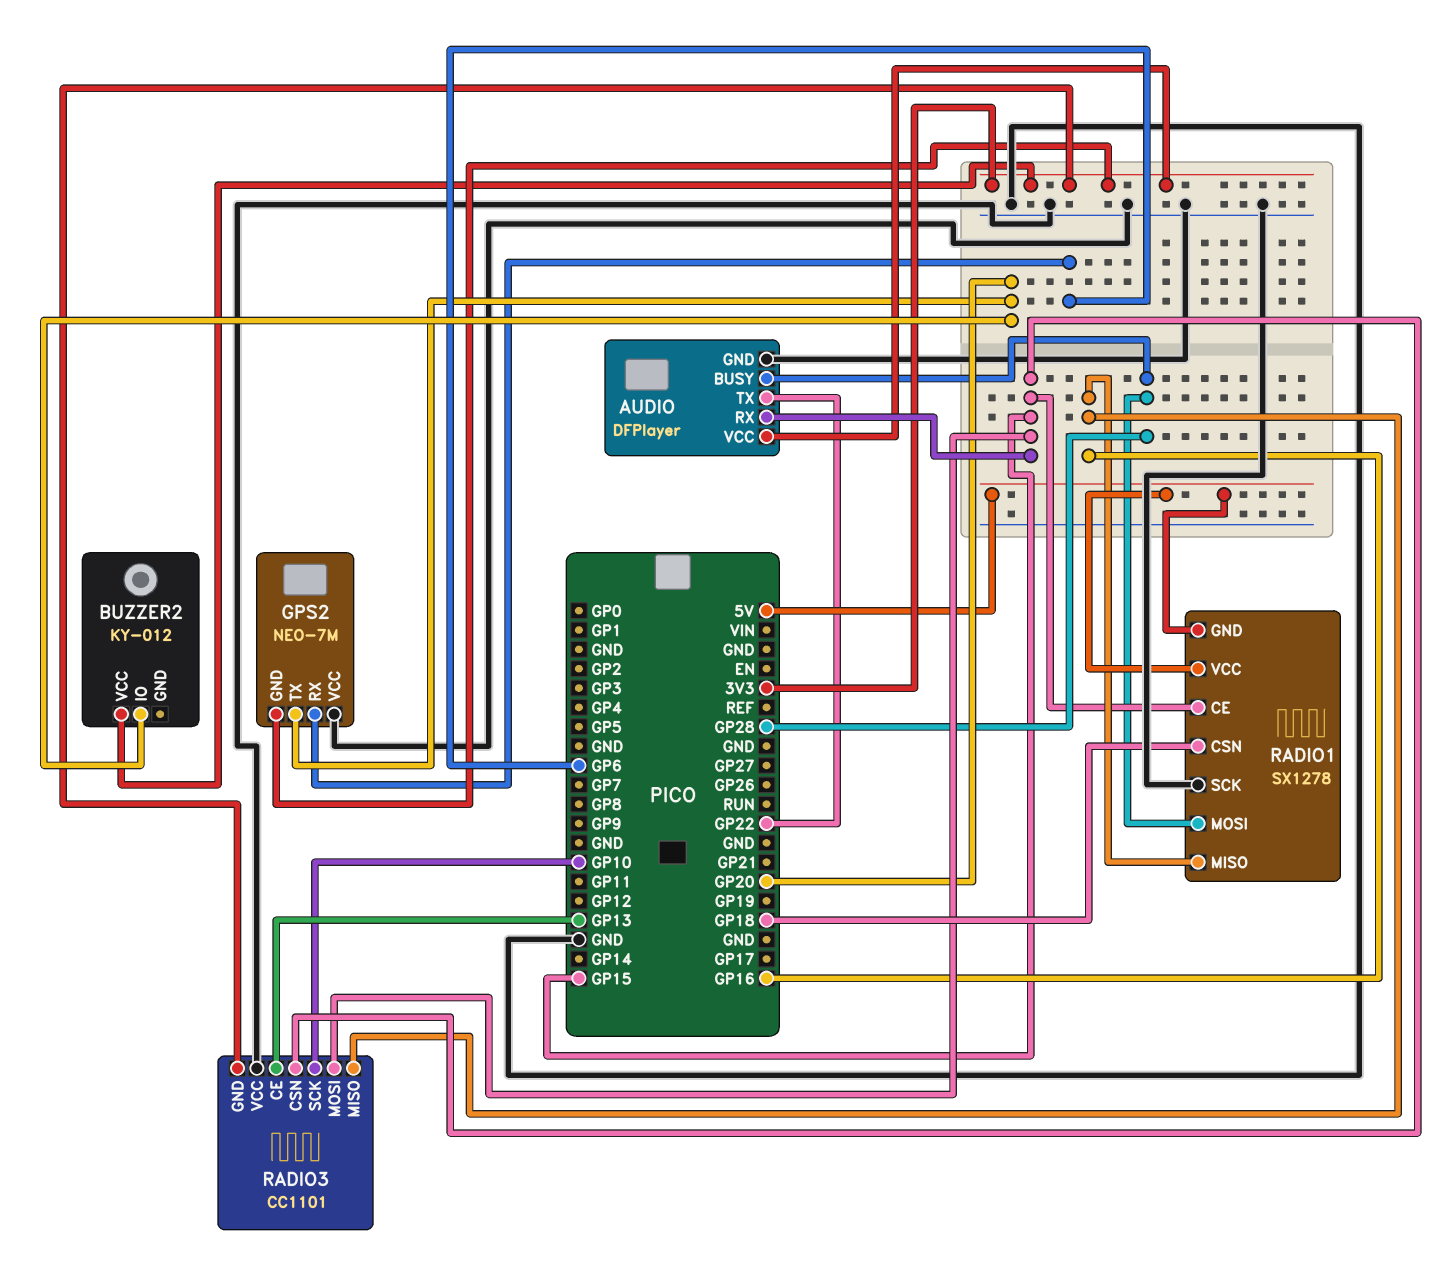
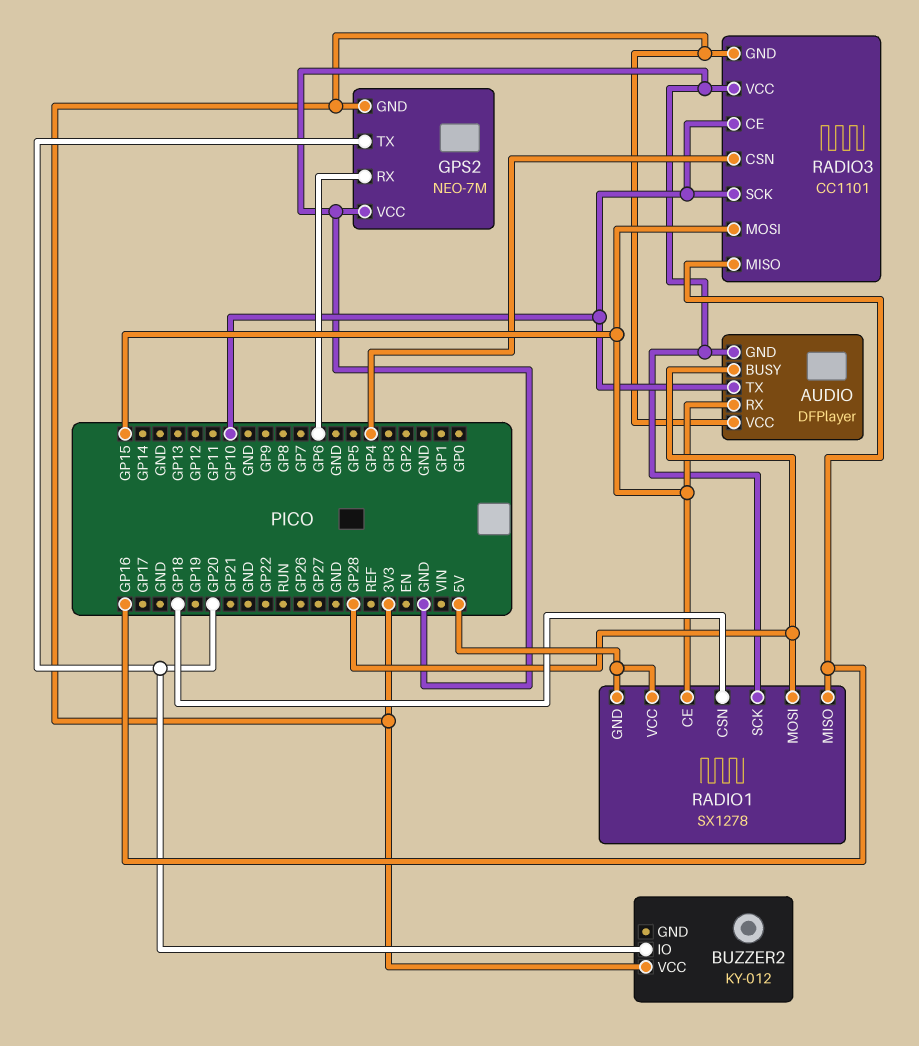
AUDIO pin TX: GP22 -> GP10
RADIO3 pin CE: GP13 -> GP10
RADIO3 pin CSN: GP15 -> GP4

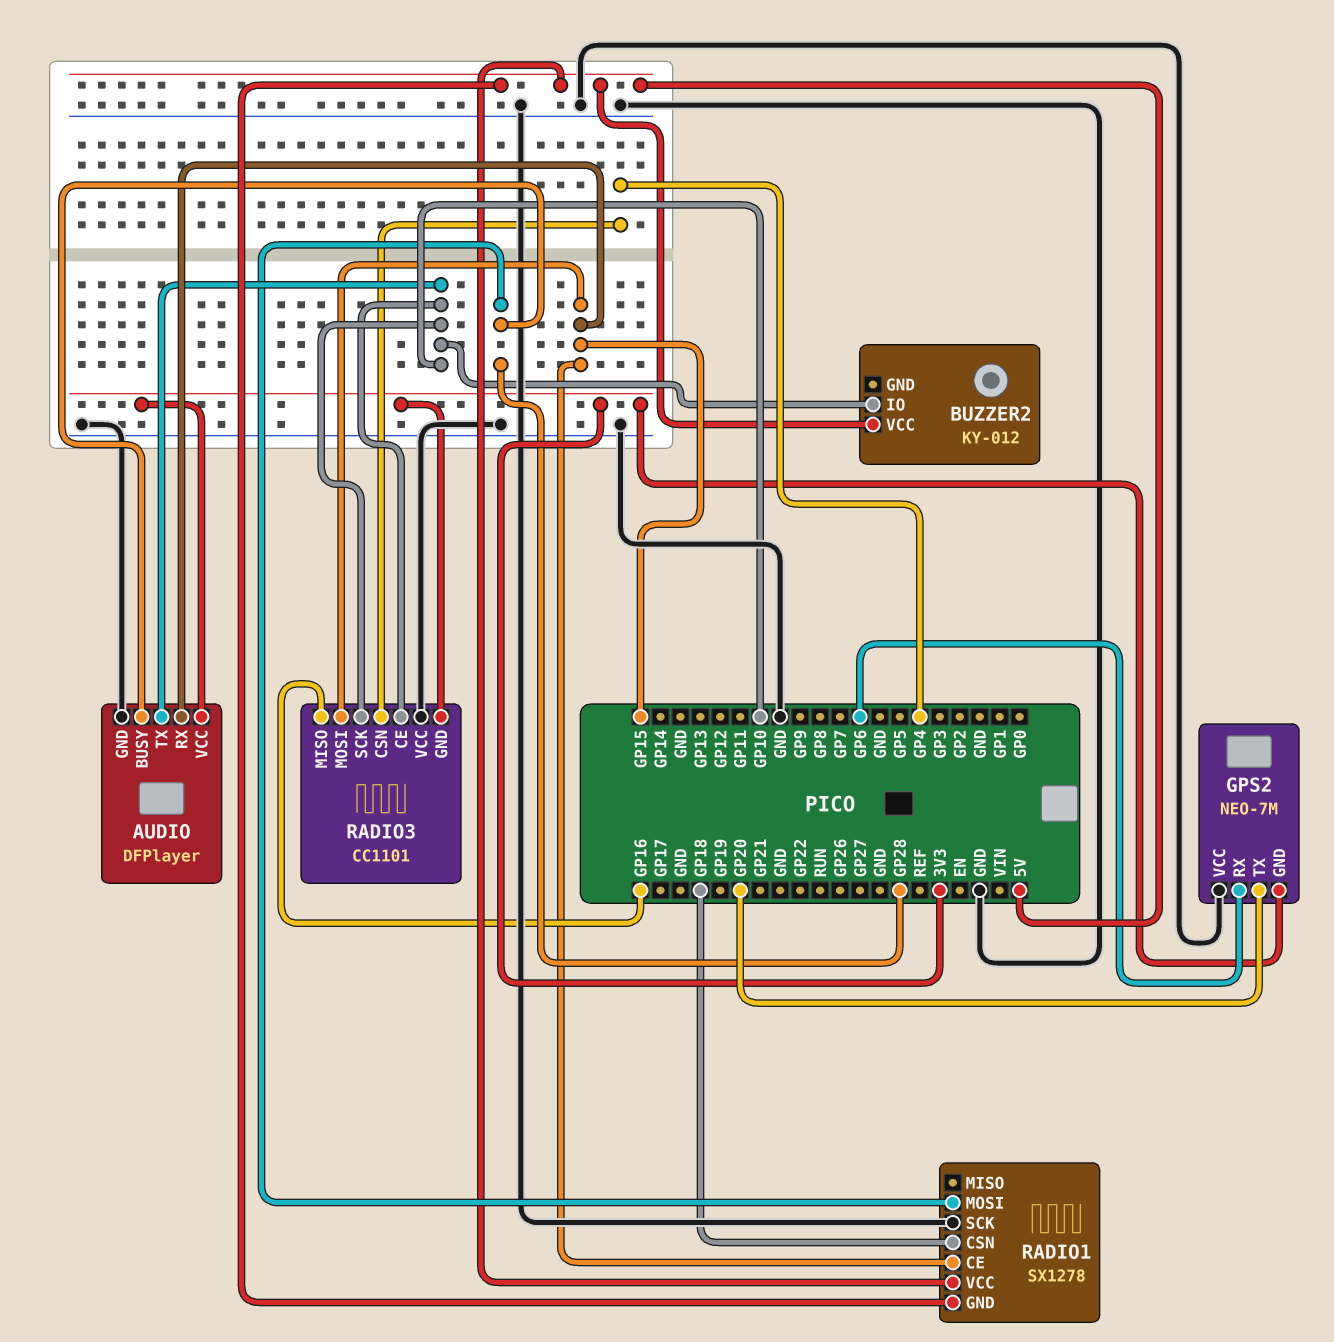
BUZZER2 pin IO: GP20 -> GP10
BUZZER2 pin VCC: 3V3 -> 5V
RADIO1 pin MISO: GP16 -> none

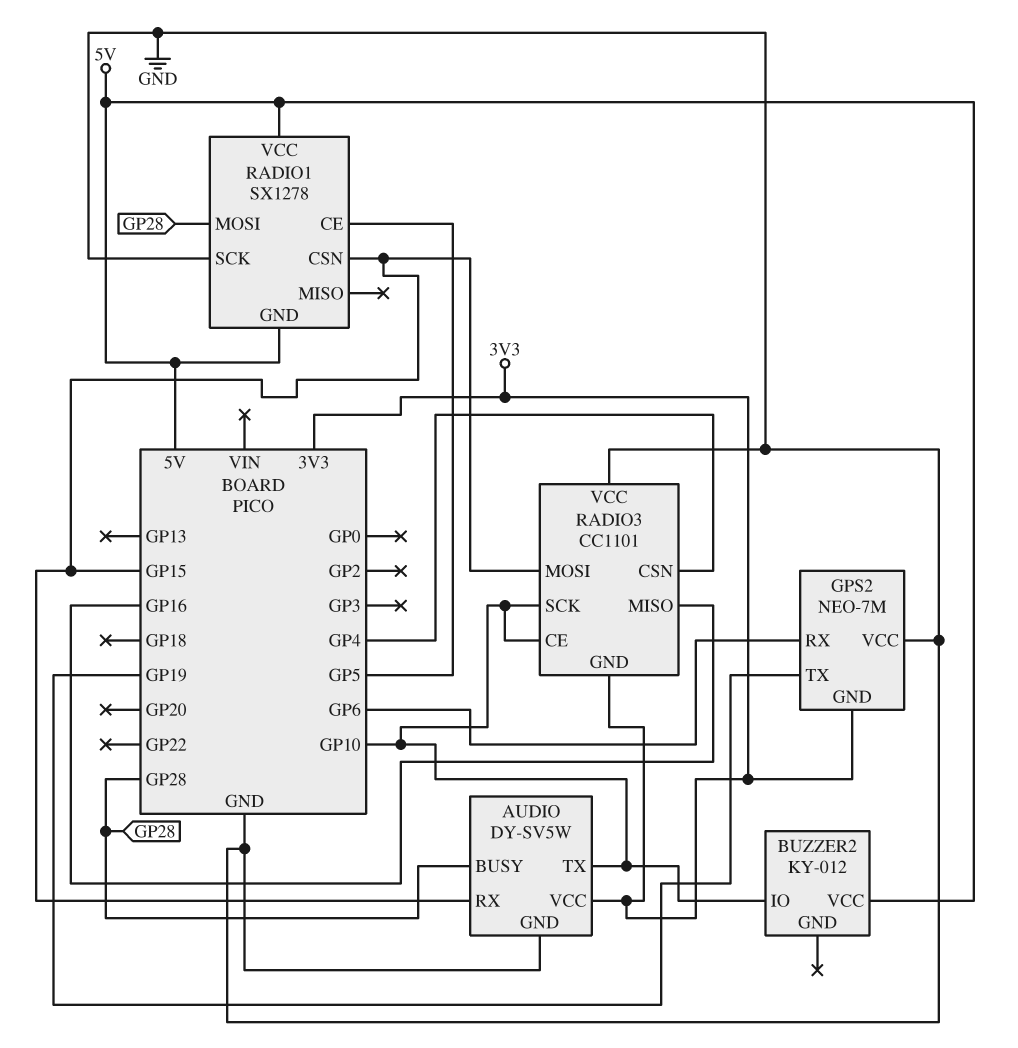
AUDIO: DFPlayer -> DY-SV5W
GPS2 pin TX: GP20 -> GP19
RADIO1 pin CE: GP15 -> GP5
RADIO1 pin CSN: GP18 -> GP15

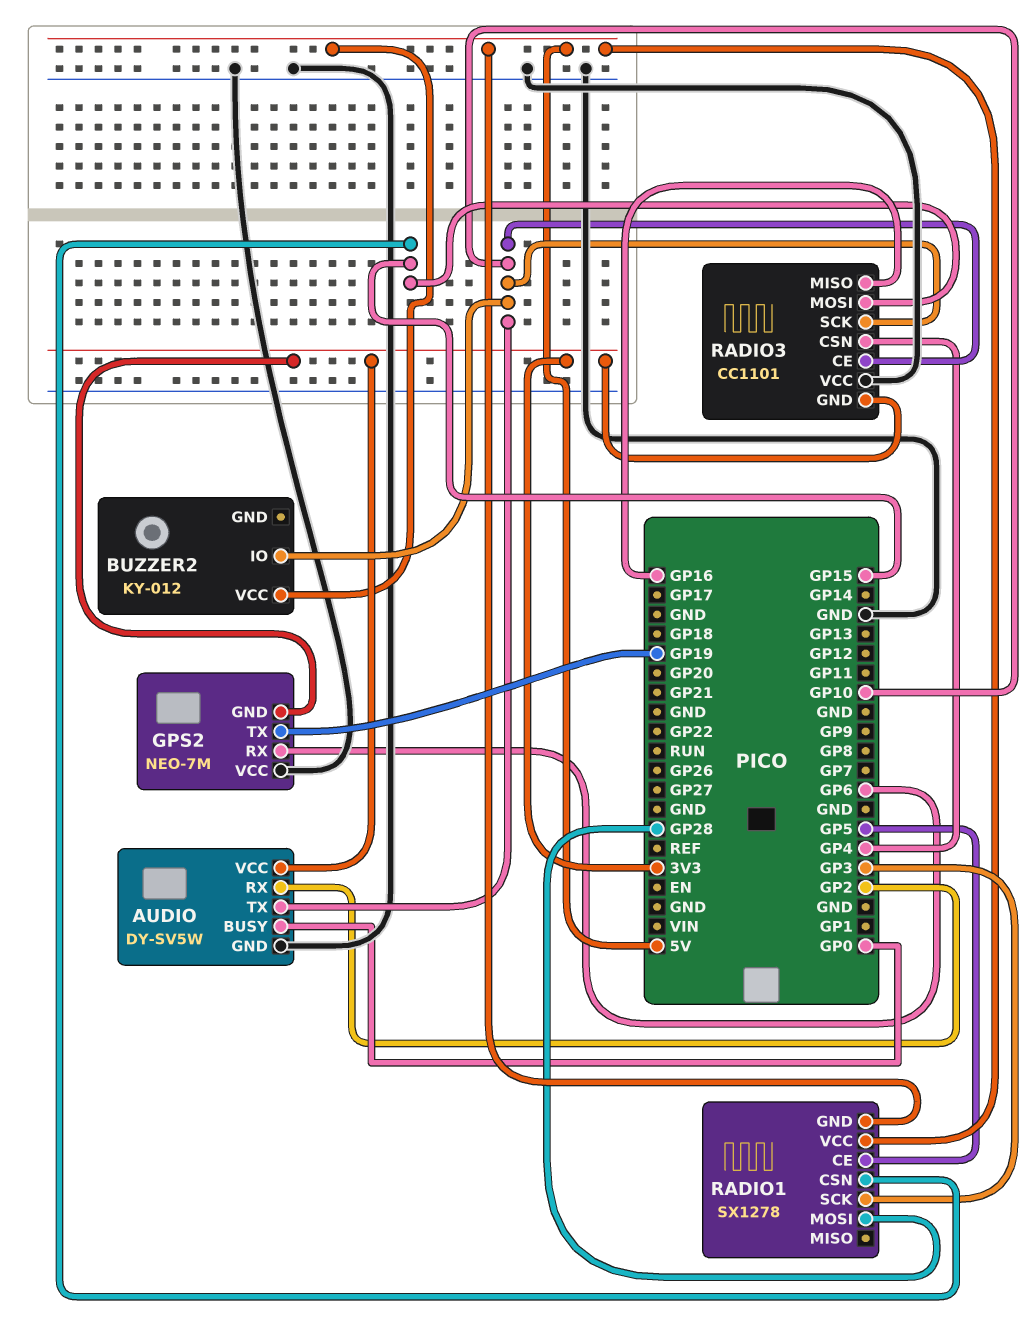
AUDIO pin BUSY: GP28 -> GP0
AUDIO pin RX: GP15 -> GP2
RADIO1 pin SCK: GND -> GP3

